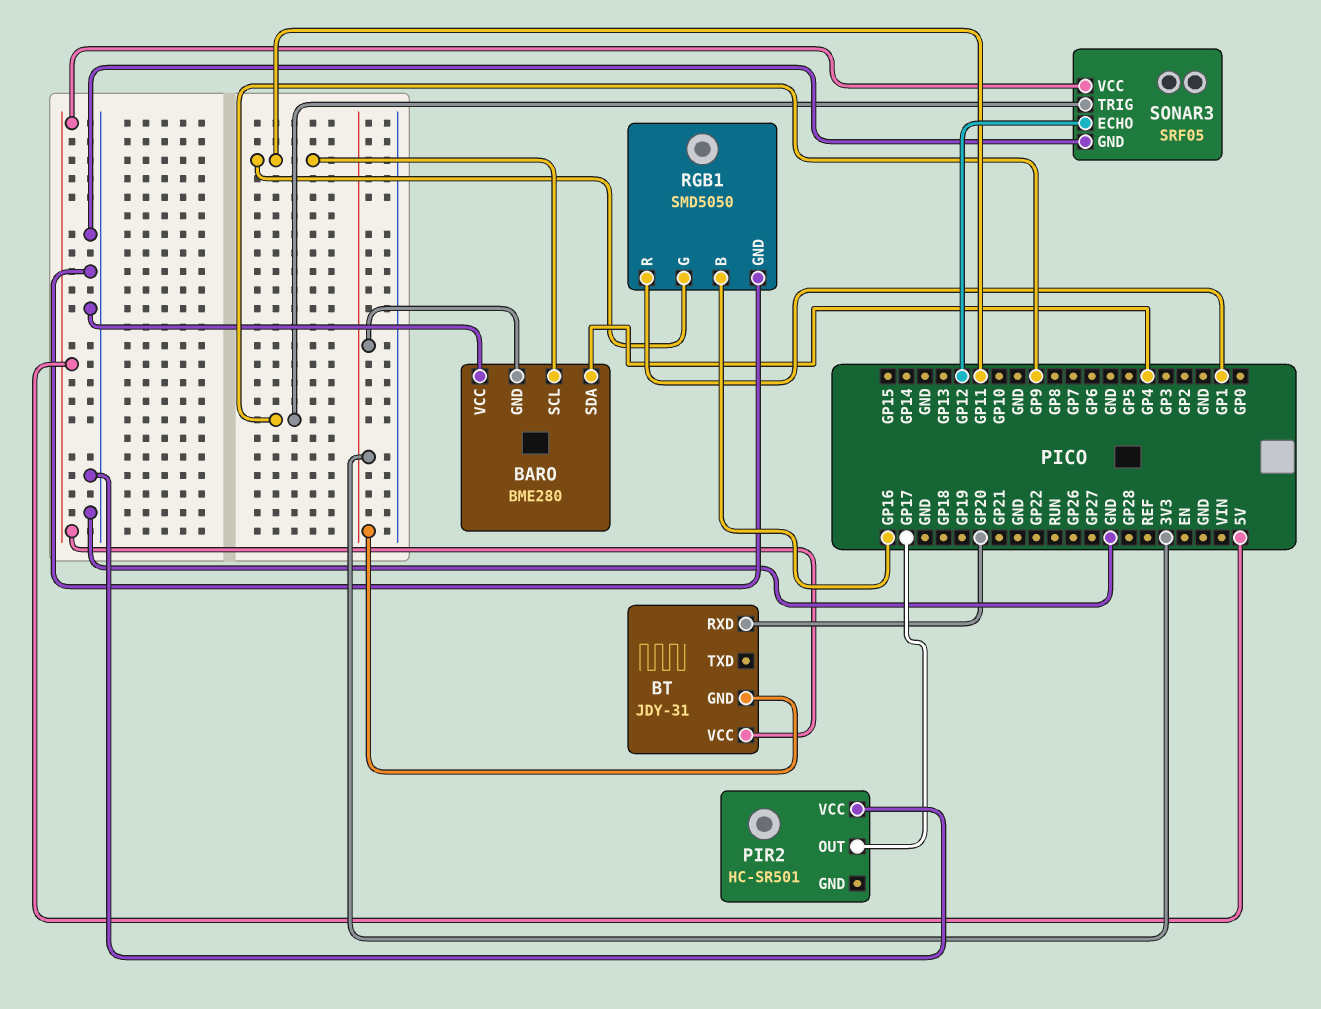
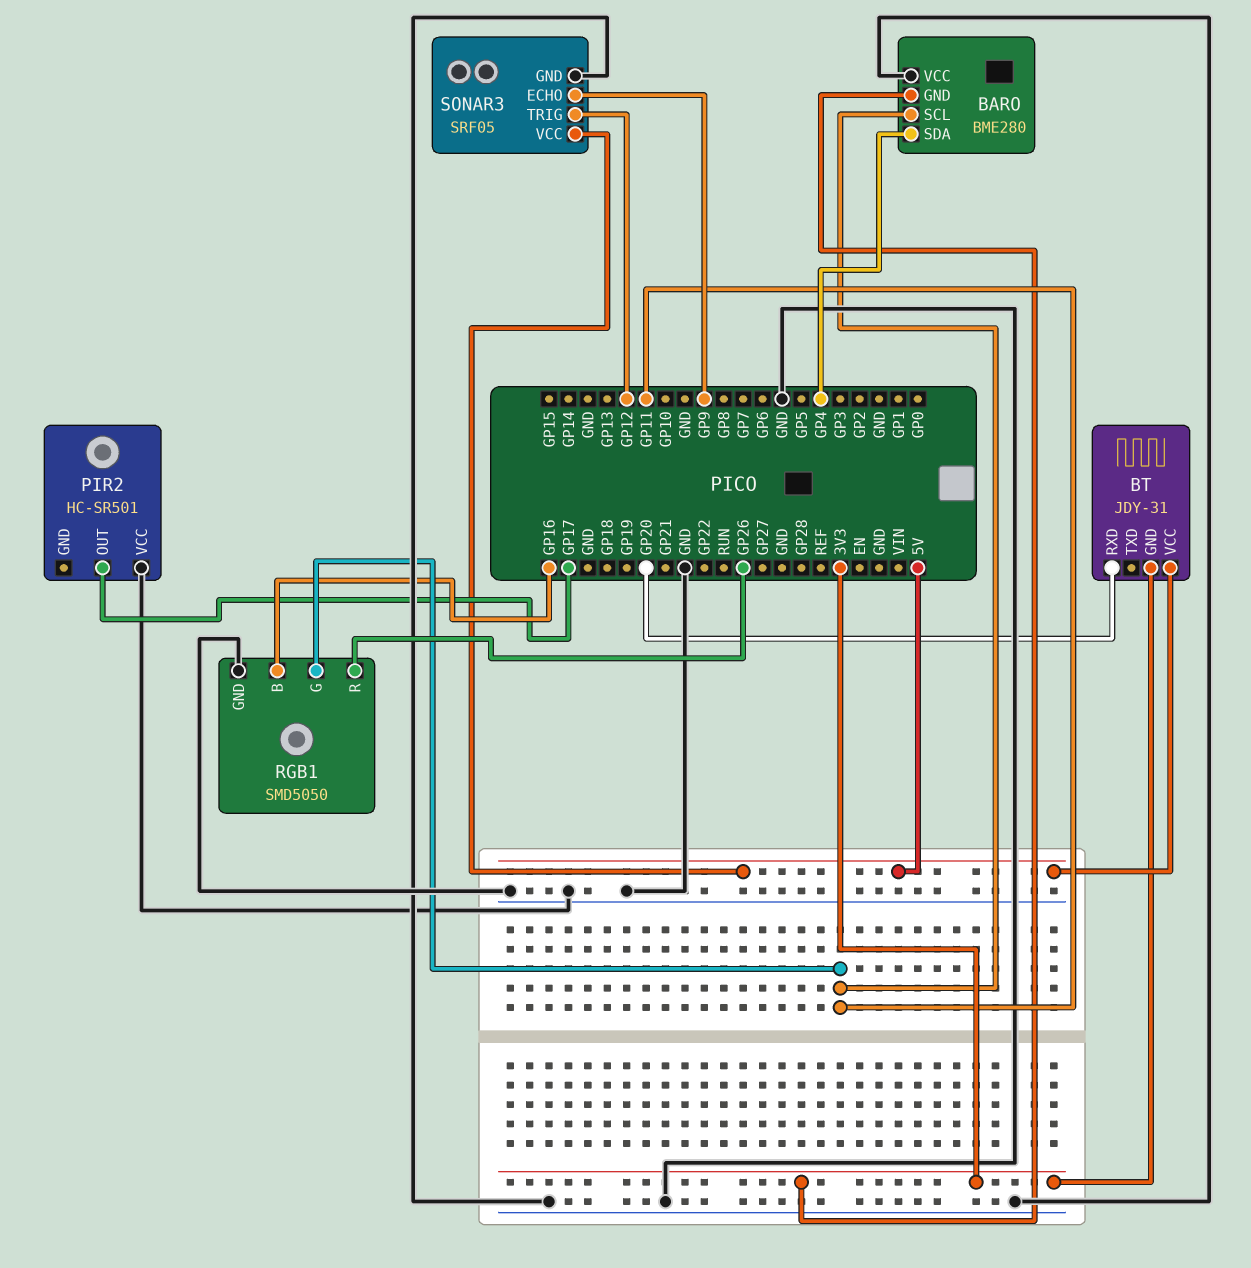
RGB1 pin R: GP1 -> GP26
SONAR3 pin ECHO: GP12 -> GP9
SONAR3 pin TRIG: GP9 -> GP12

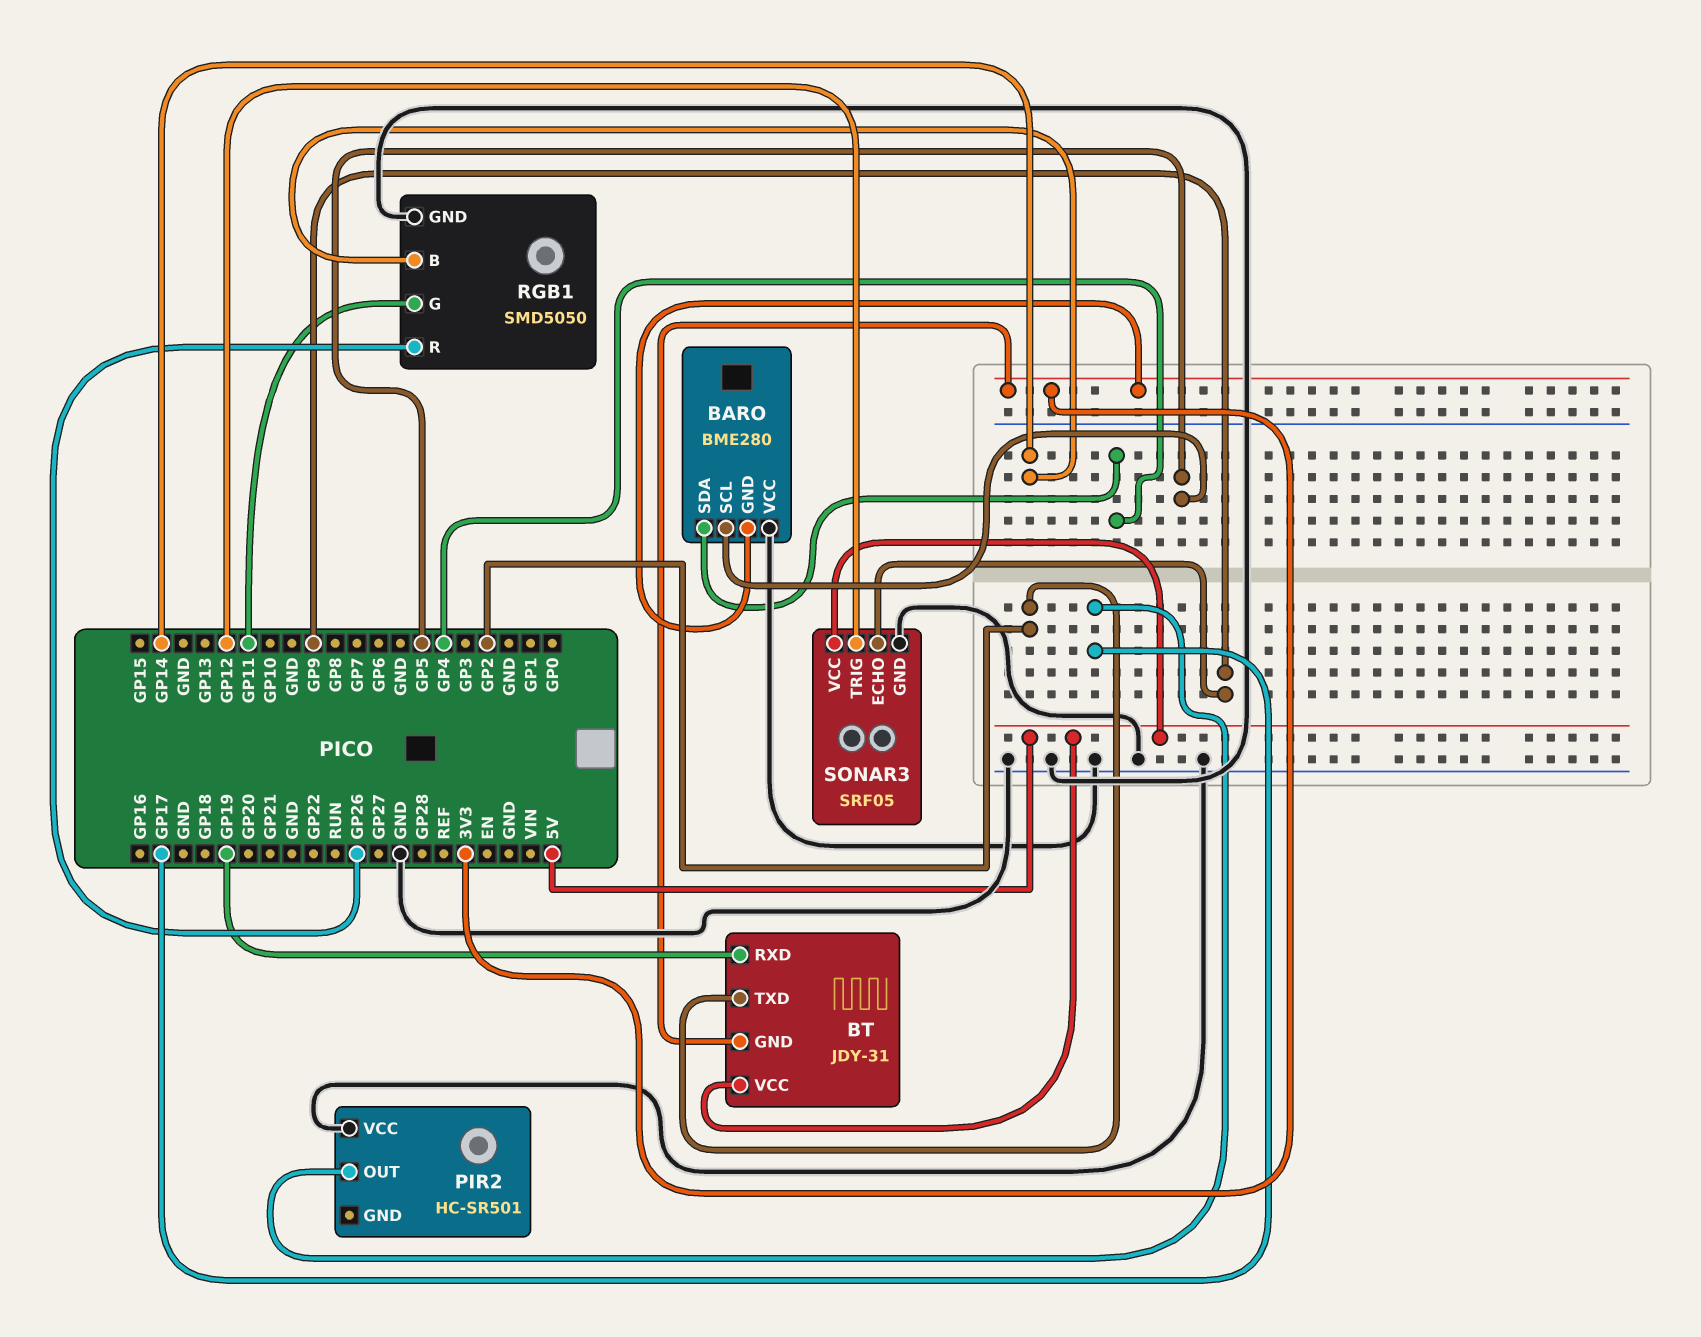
BARO pin SCL: GP11 -> GP5
BT pin RXD: GP20 -> GP19
BT pin TXD: none -> GP2
RGB1 pin B: GP16 -> GP14

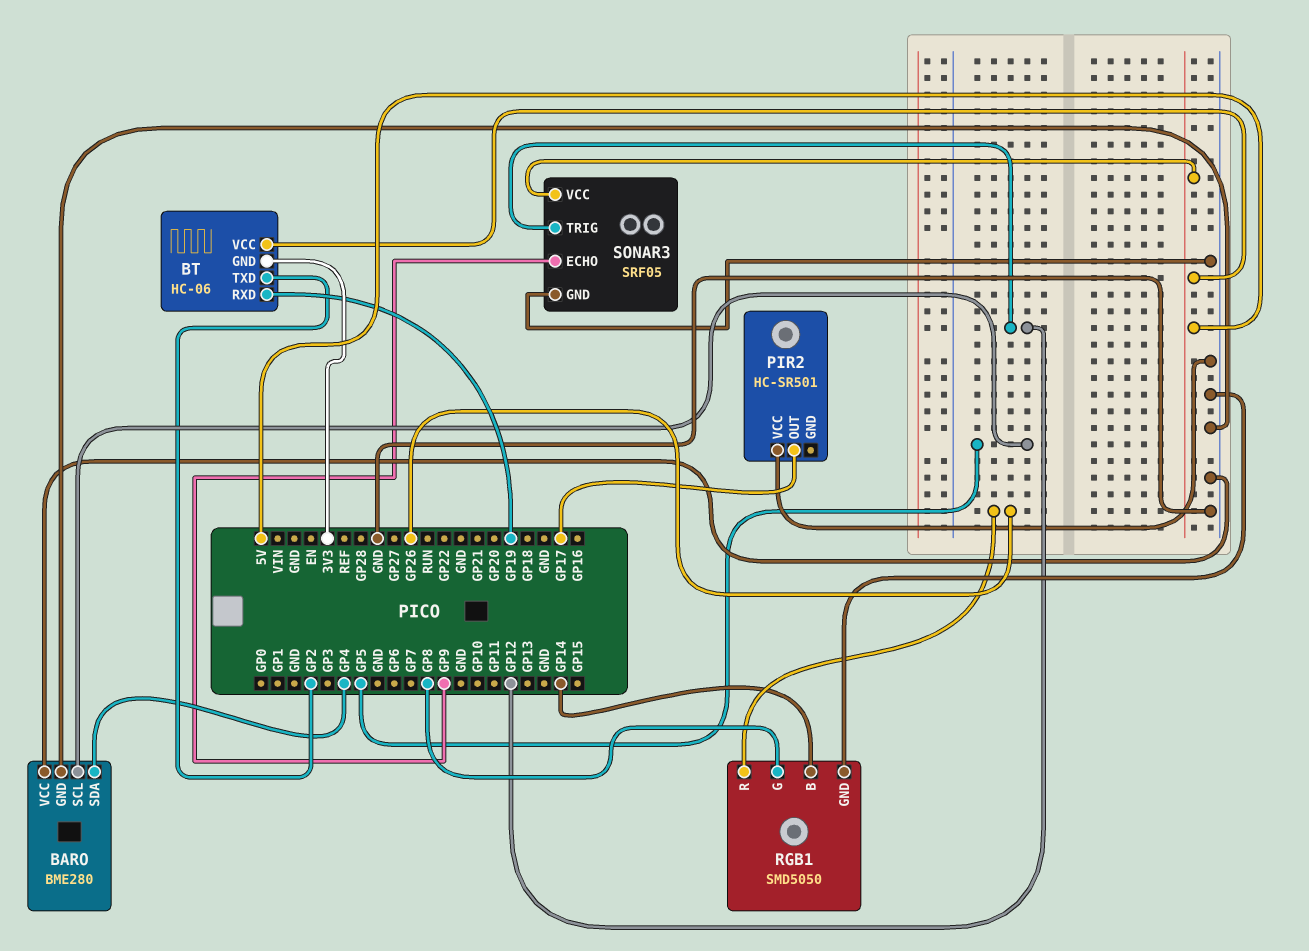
BARO pin GND: 3V3 -> GND
BT: JDY-31 -> HC-06
RGB1 pin G: GP11 -> GP8

